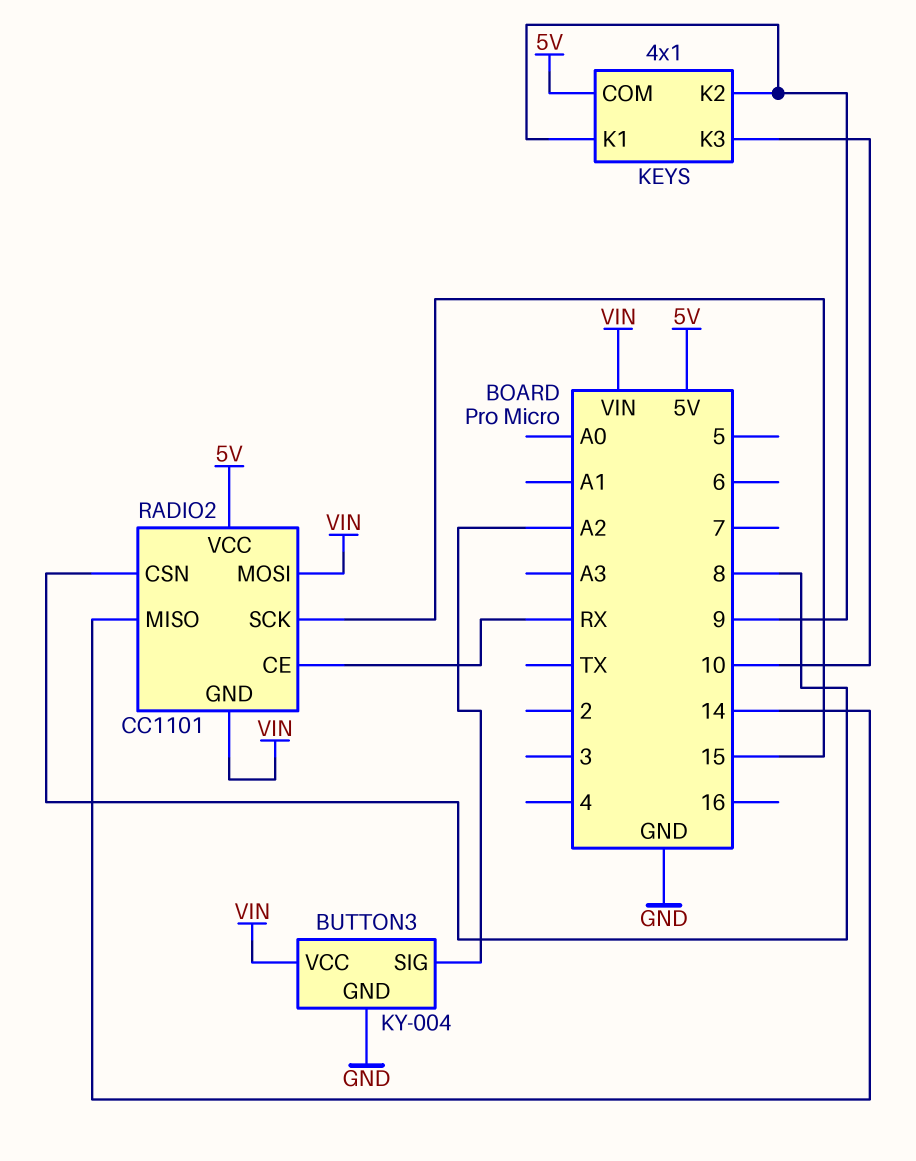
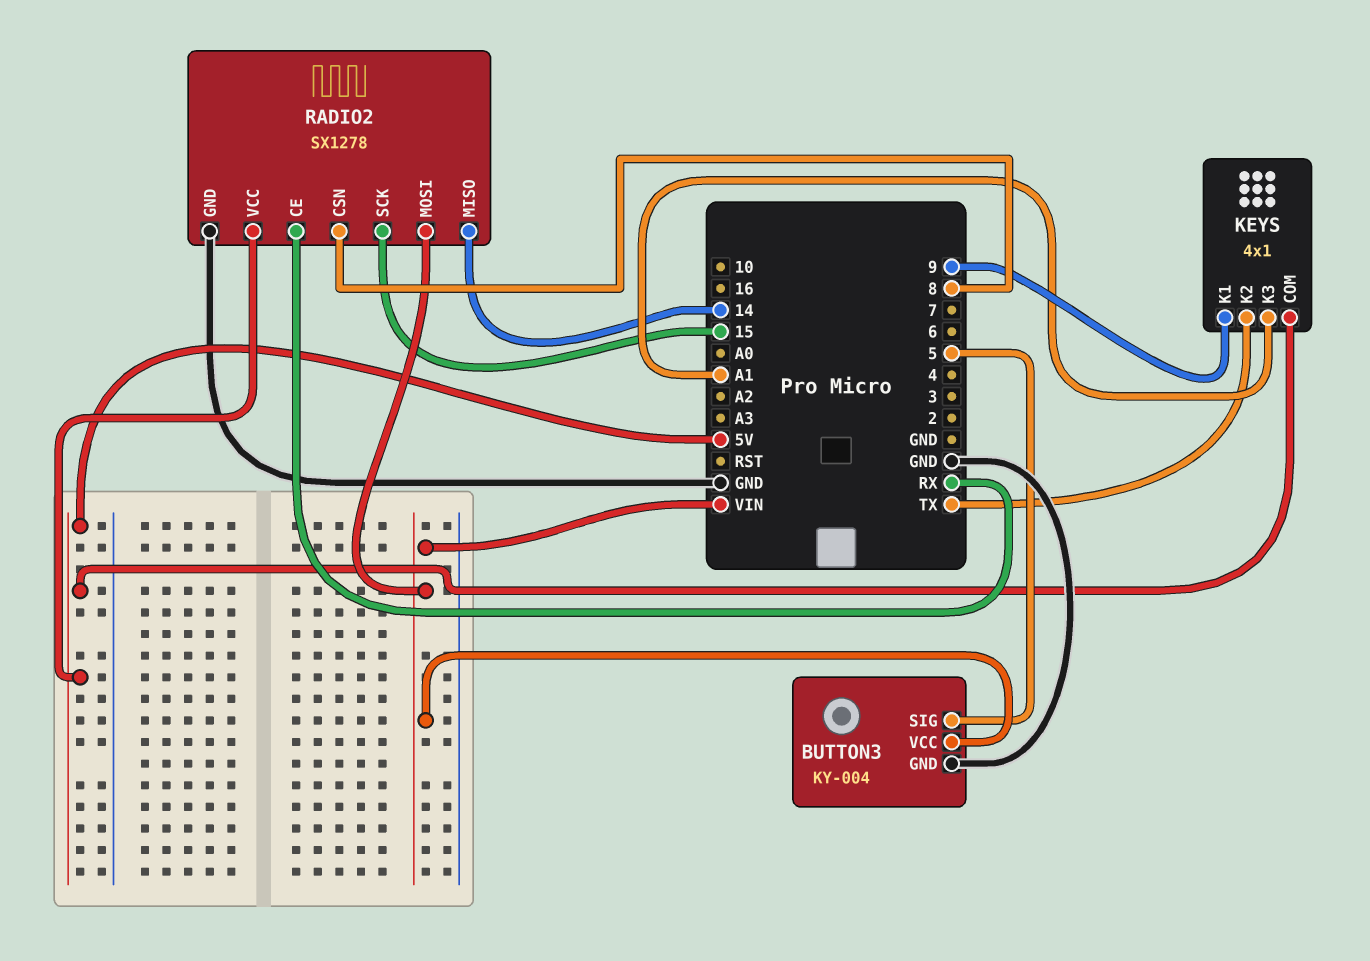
BUTTON3 pin SIG: A2 -> 5
KEYS pin K2: 9 -> TX
KEYS pin K3: 10 -> A1
RADIO2: CC1101 -> SX1278
RADIO2 pin GND: VIN -> GND

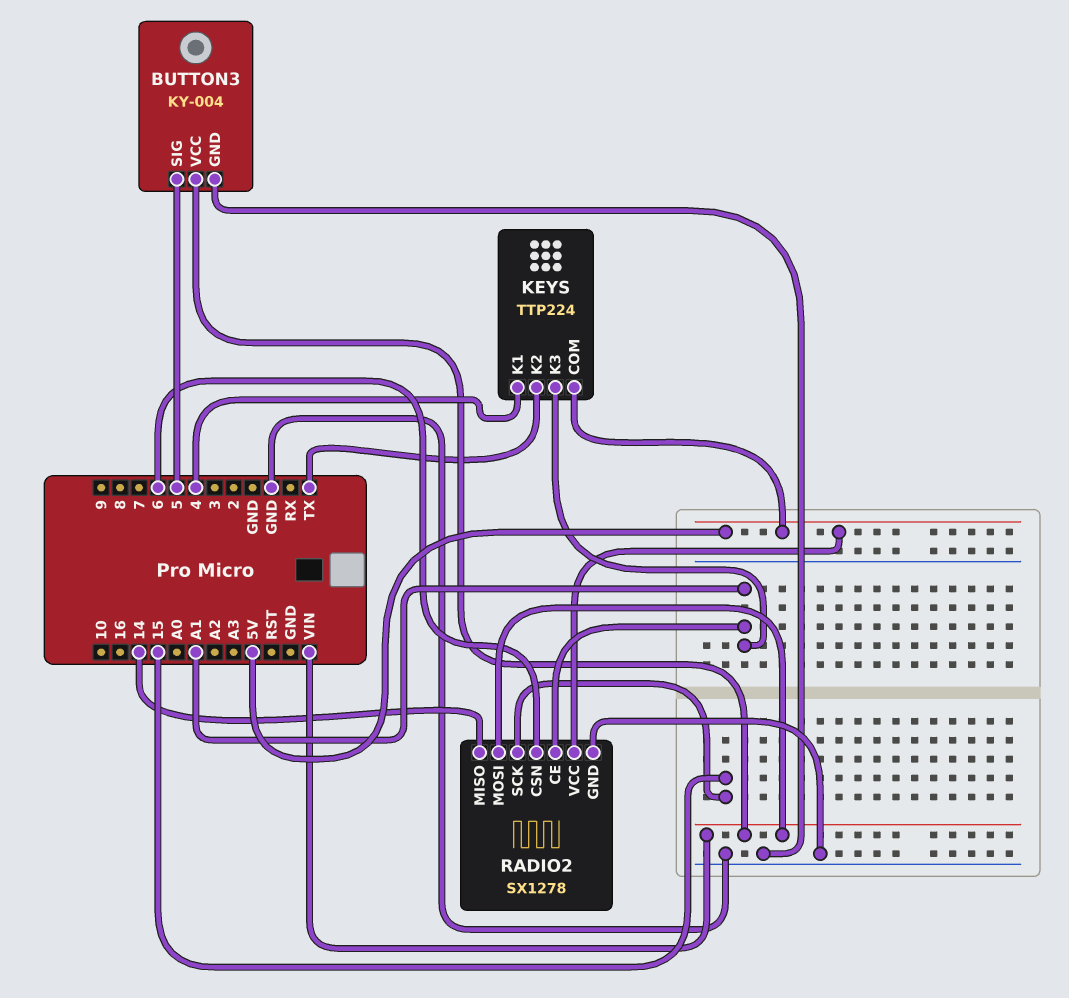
KEYS: 4x1 -> TTP224
KEYS pin K1: 9 -> 4
RADIO2 pin CE: RX -> A1
RADIO2 pin CSN: 8 -> 6

